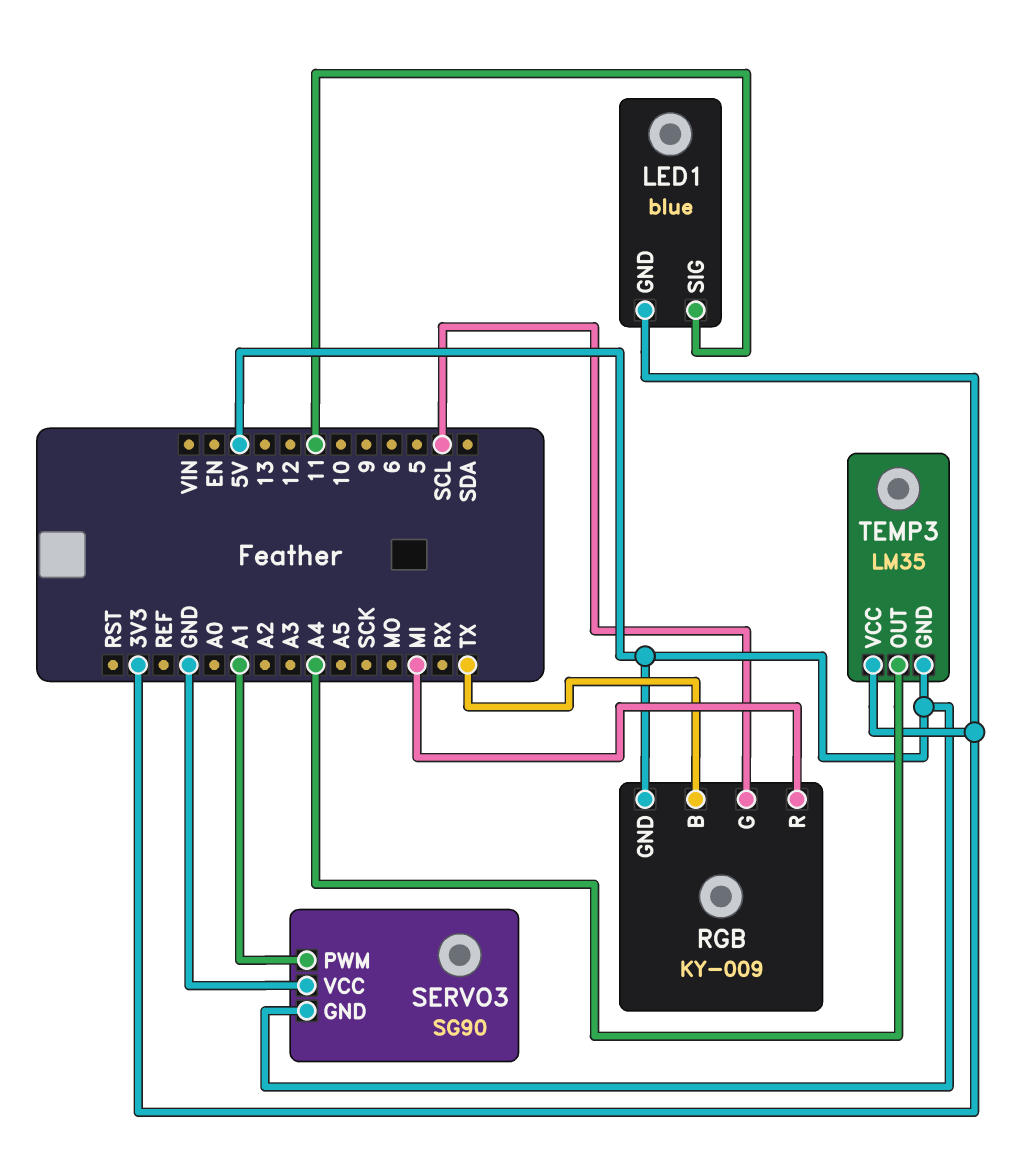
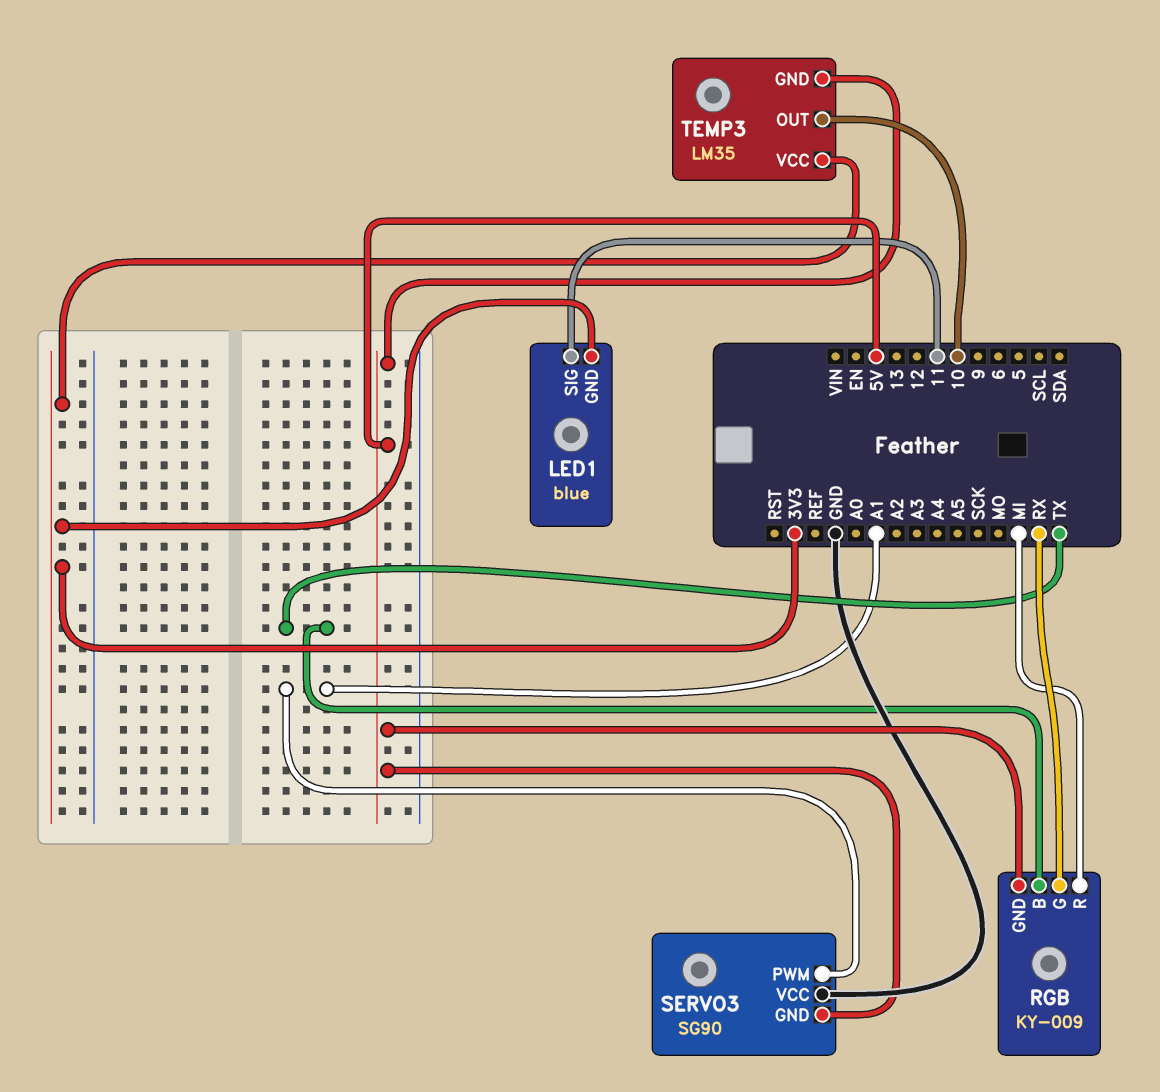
RGB pin G: SCL -> RX
TEMP3 pin OUT: A4 -> 10

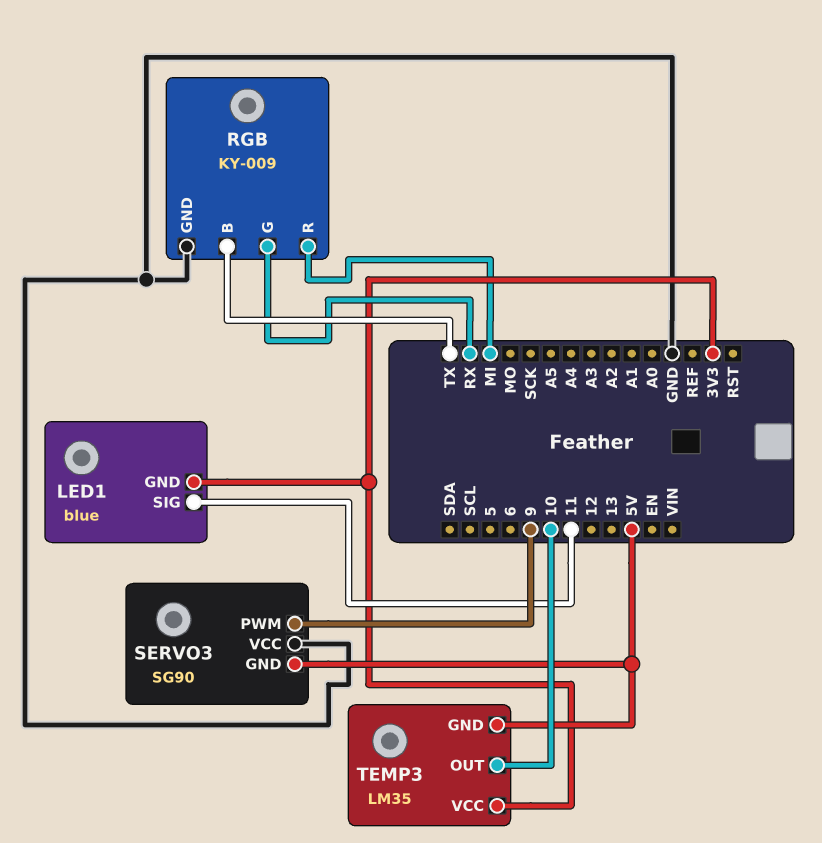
RGB pin GND: 5V -> GND
SERVO3 pin PWM: A1 -> 9

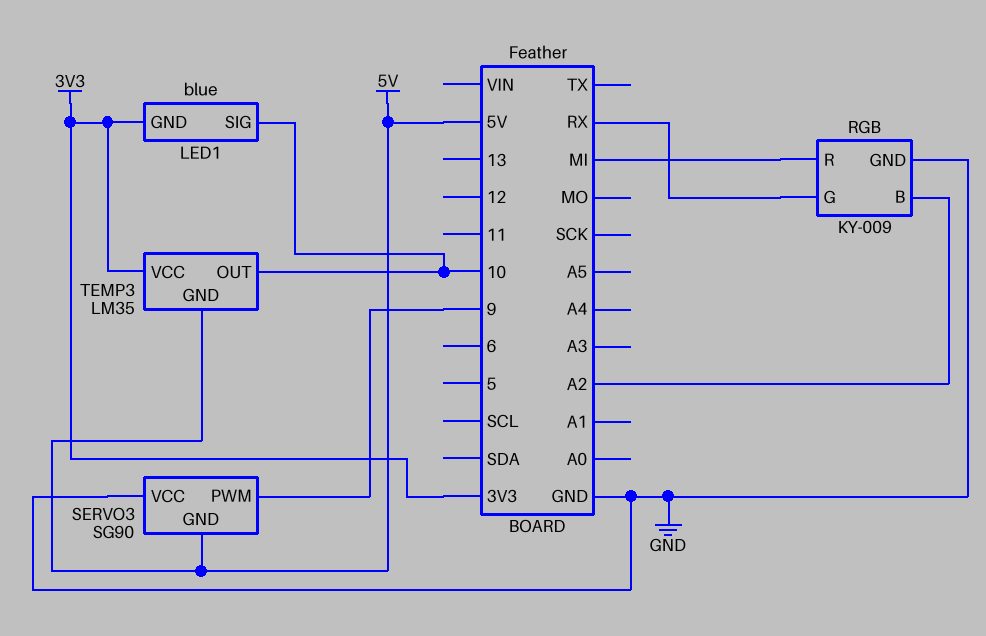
LED1 pin SIG: 11 -> 10
RGB pin B: TX -> A2

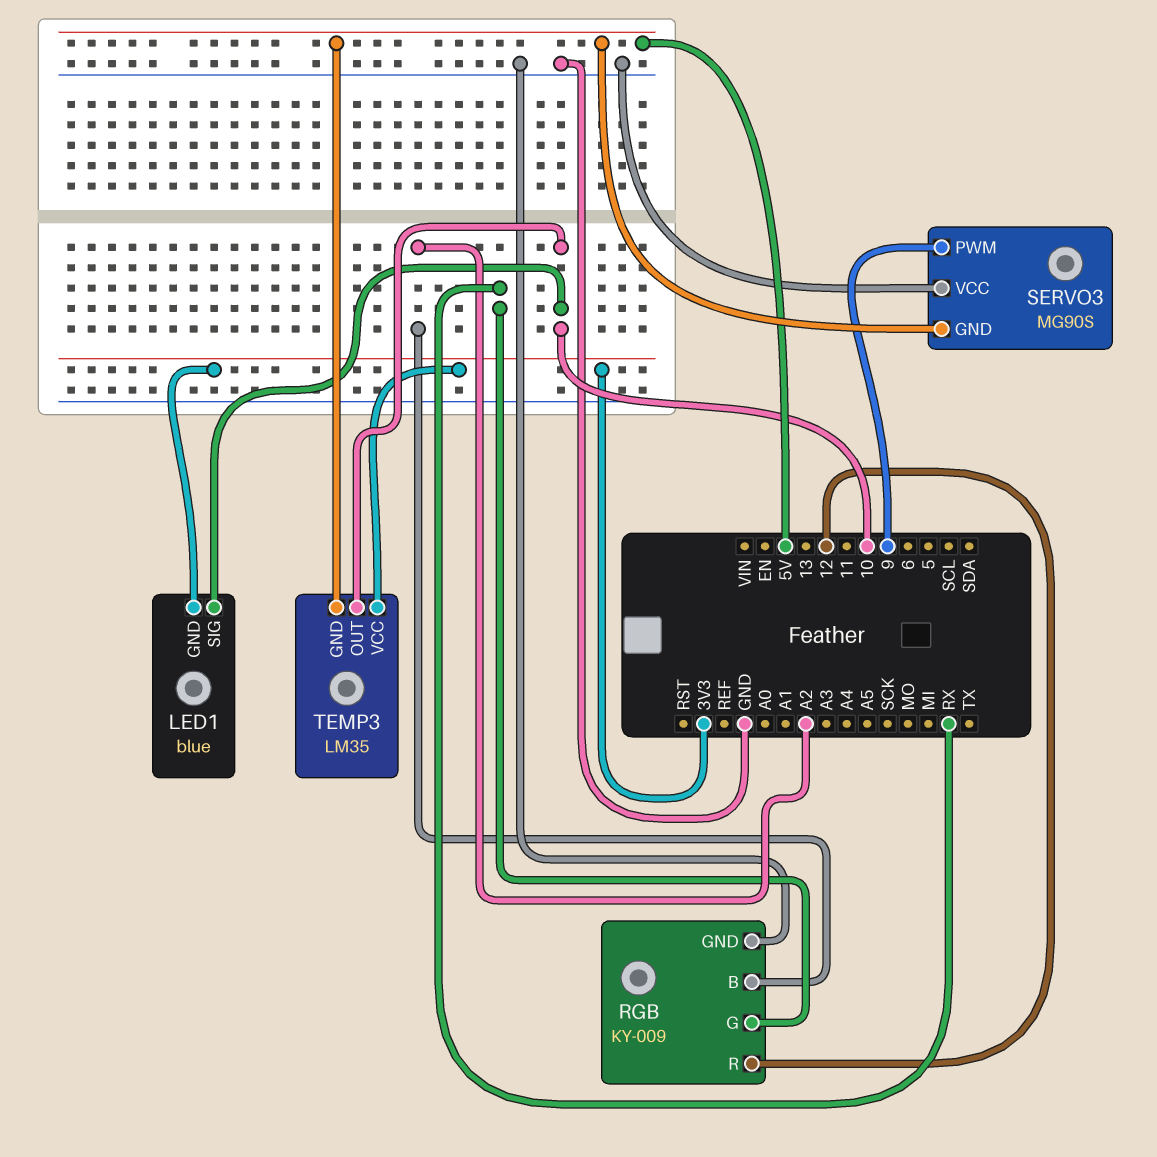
RGB pin R: MI -> 12
SERVO3: SG90 -> MG90S

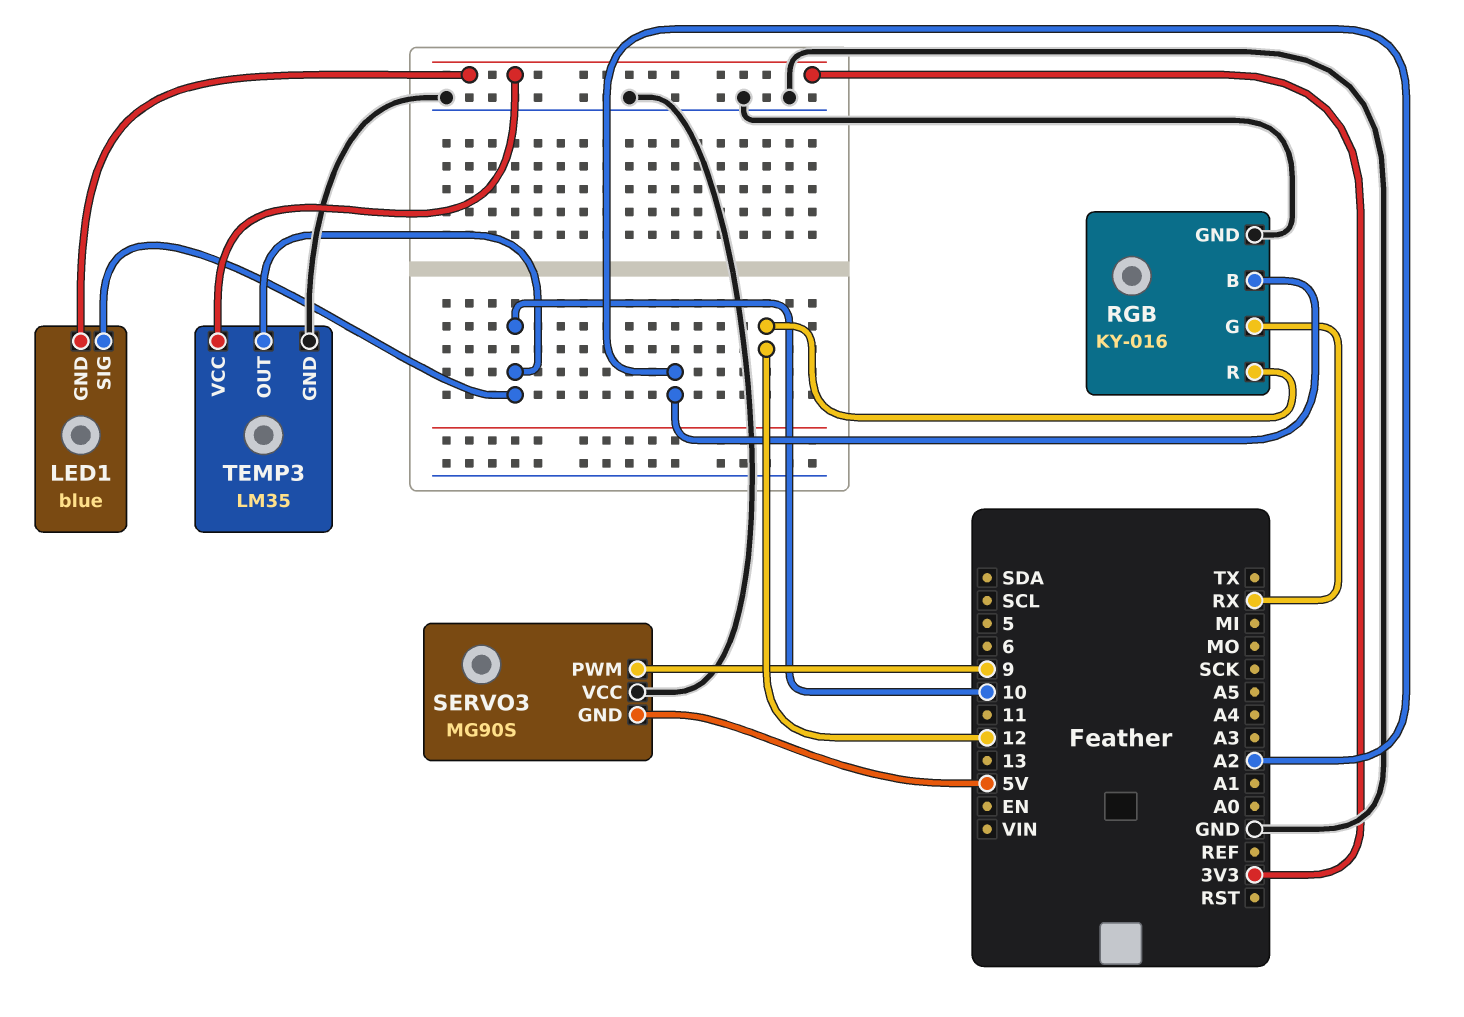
RGB: KY-009 -> KY-016
TEMP3 pin GND: 5V -> GND

